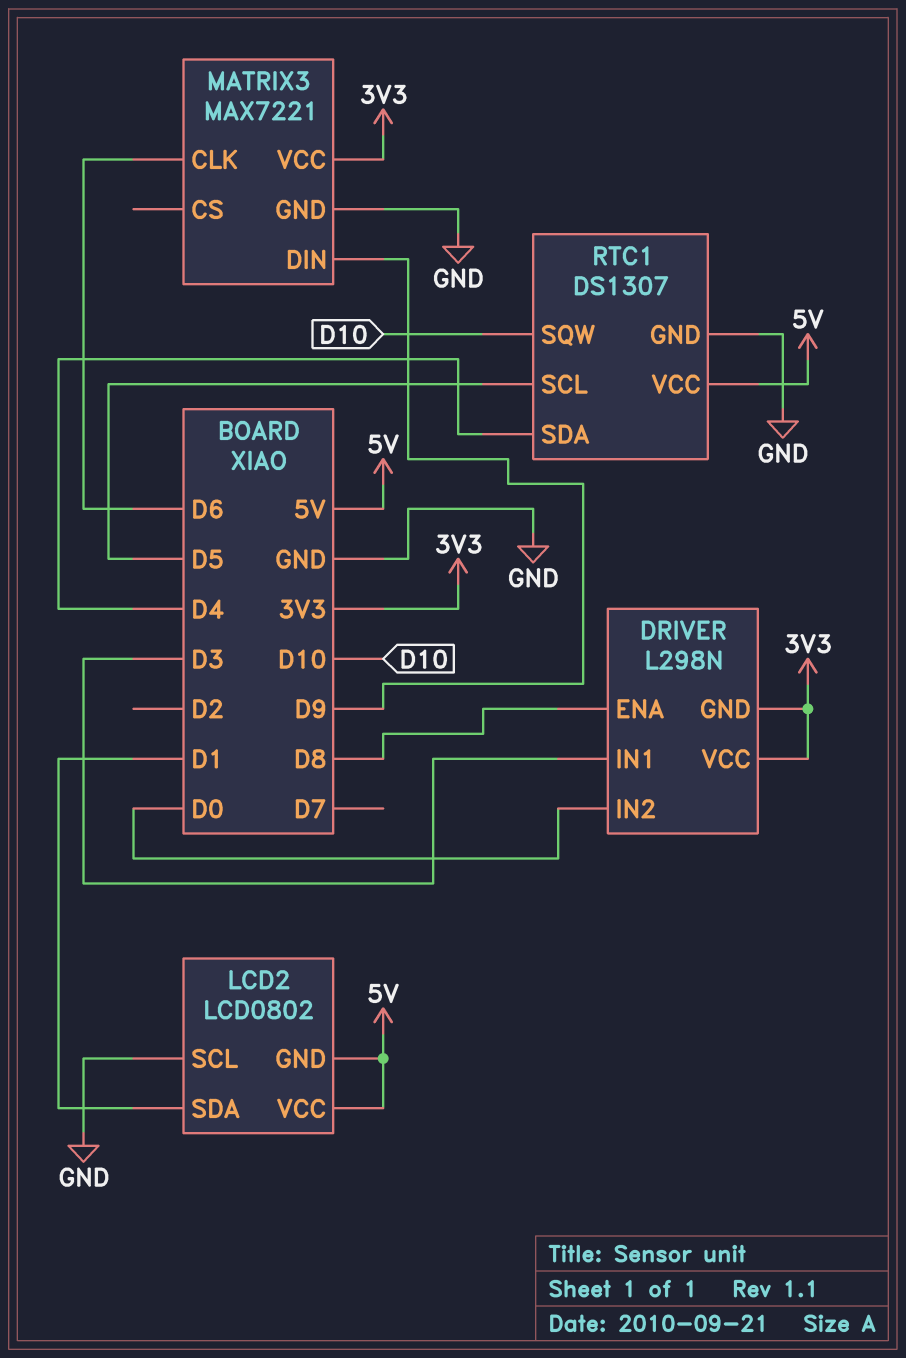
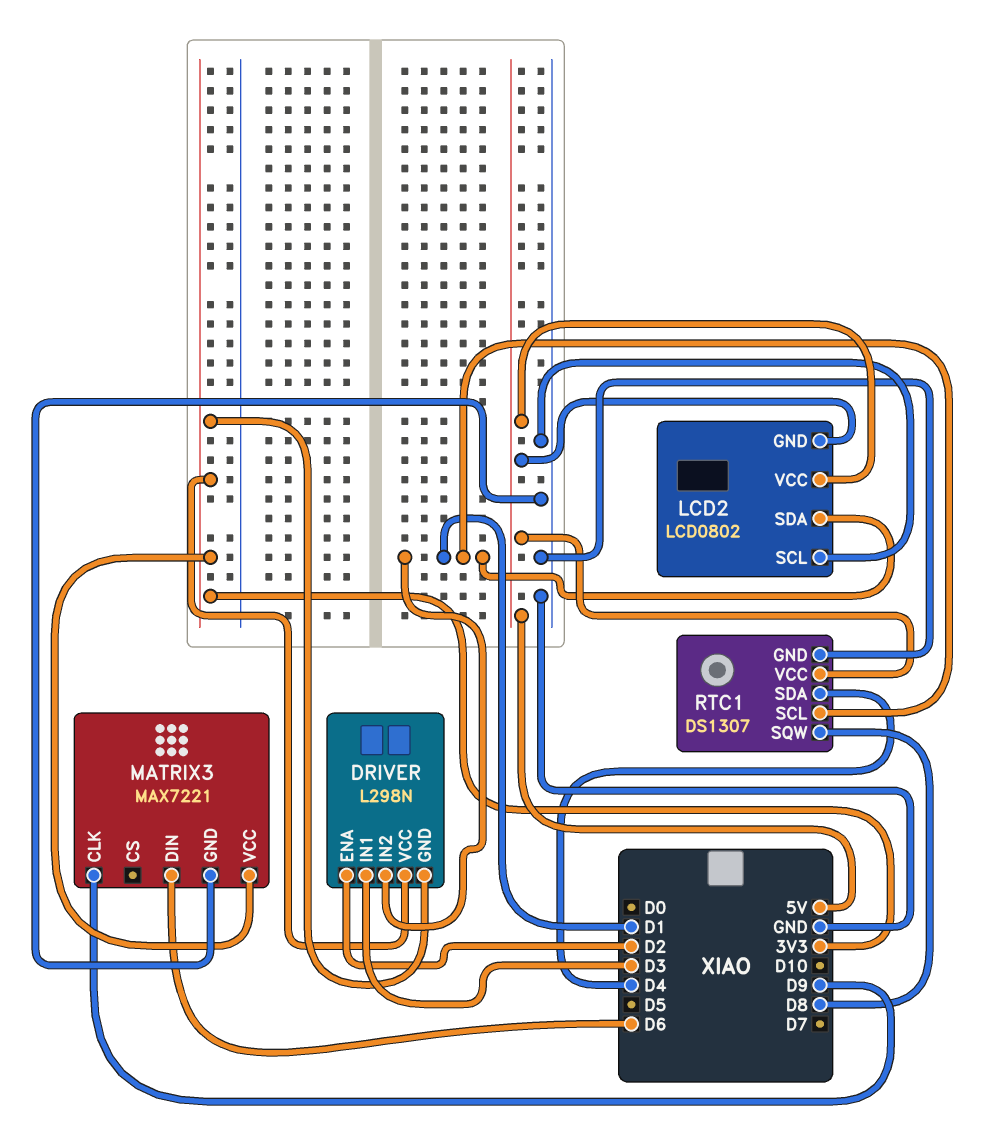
DRIVER pin ENA: D8 -> D2
DRIVER pin IN2: D0 -> D1
MATRIX3 pin CLK: D6 -> D9
MATRIX3 pin DIN: D9 -> D6
RTC1 pin SCL: D5 -> D1
RTC1 pin SQW: D10 -> D8

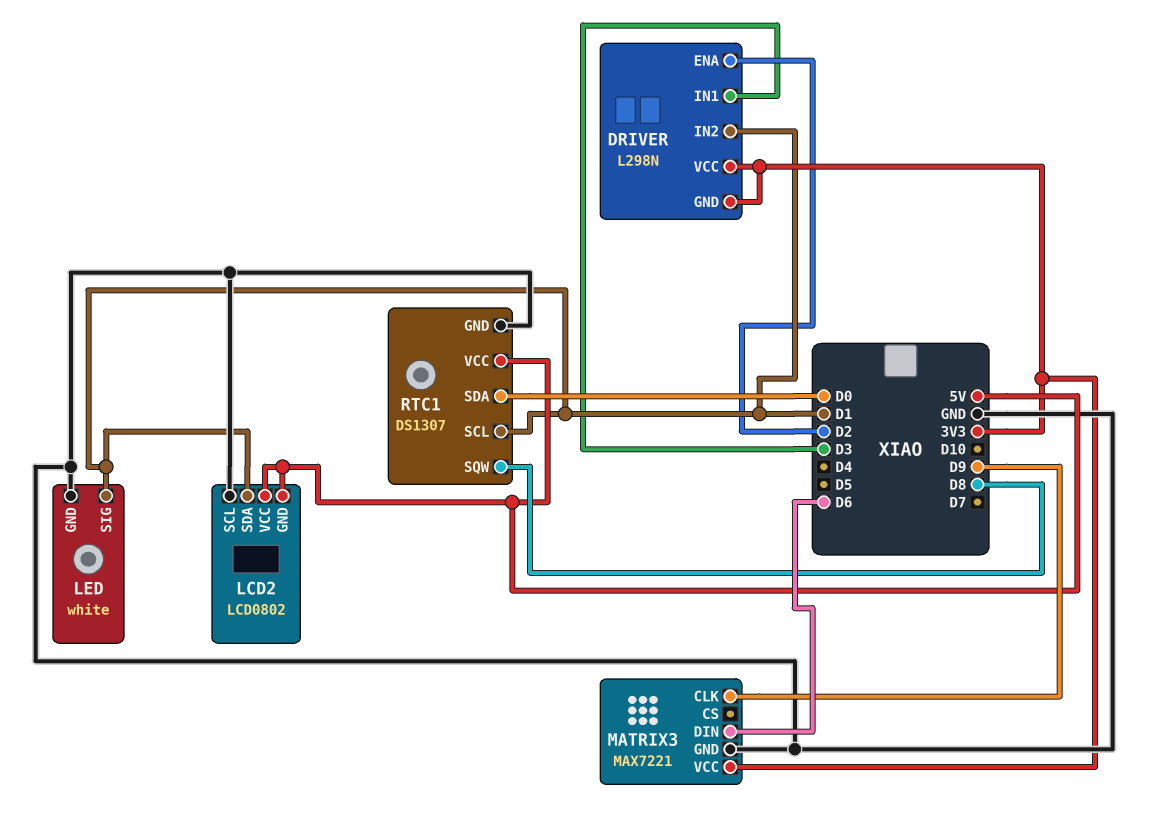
LED: none -> white
LED pin GND: none -> GND
LED pin SIG: none -> D1
RTC1 pin SDA: D4 -> D0

